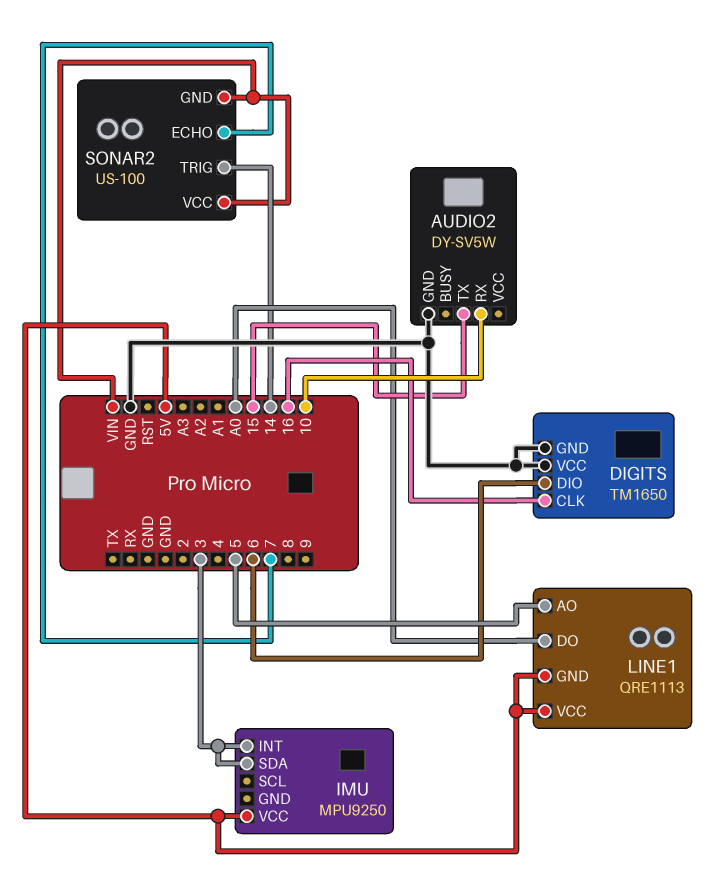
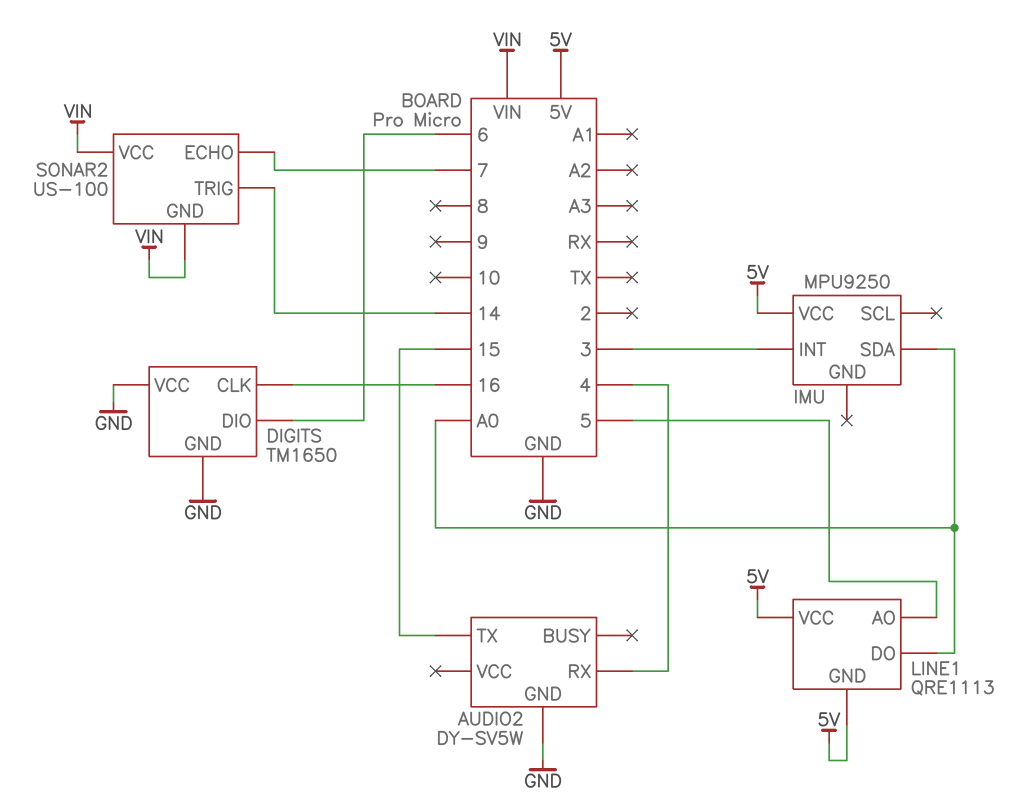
AUDIO2 pin RX: 10 -> 4
IMU pin SDA: 3 -> A0

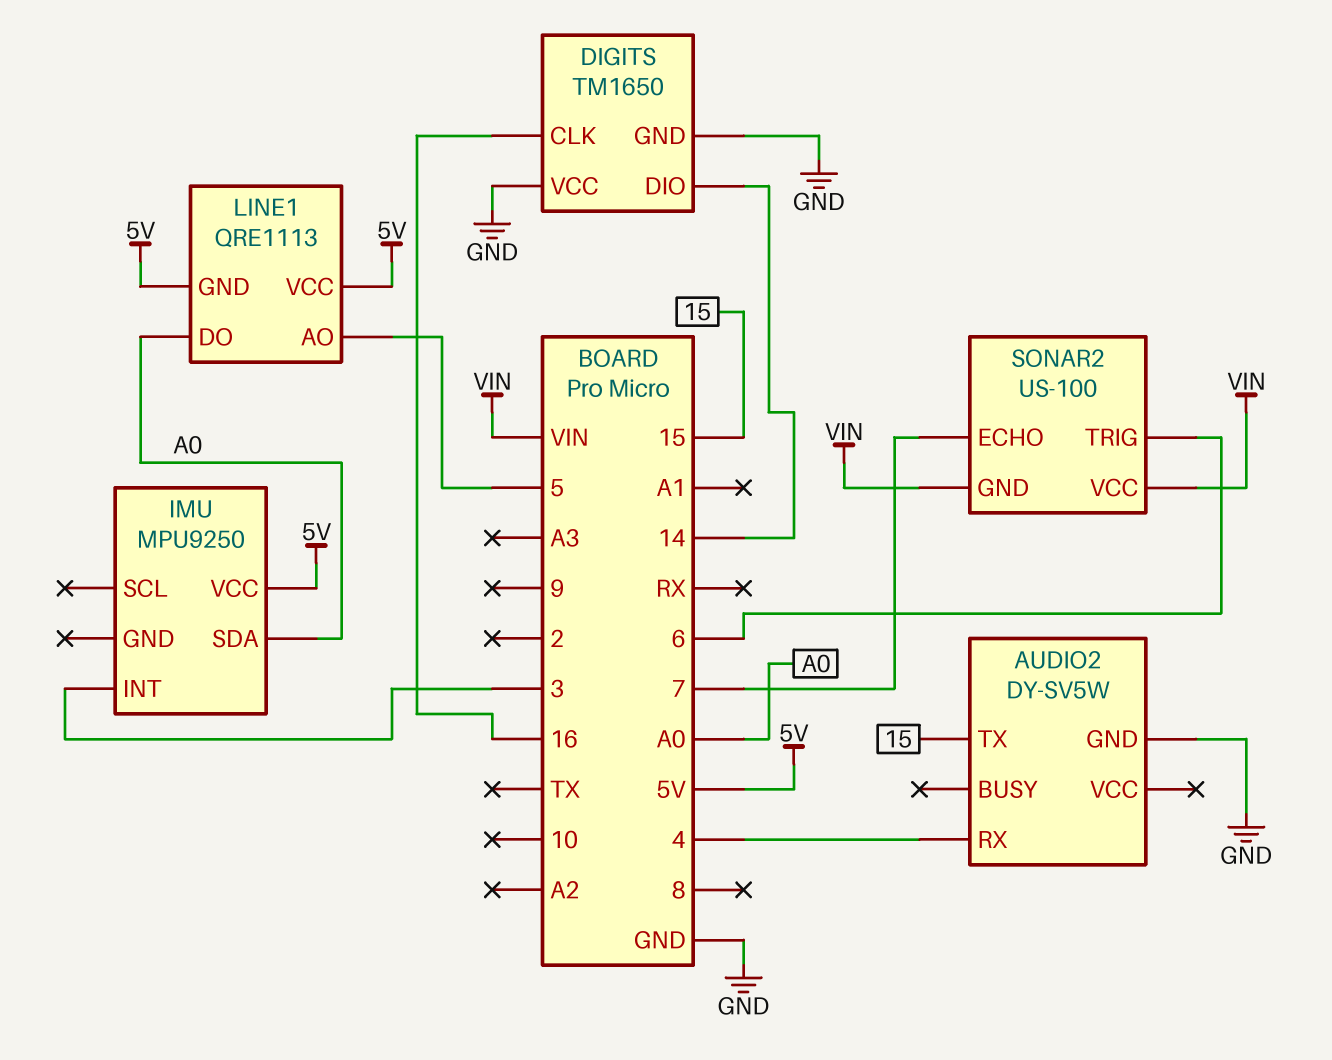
DIGITS pin DIO: 6 -> 14
SONAR2 pin TRIG: 14 -> 6

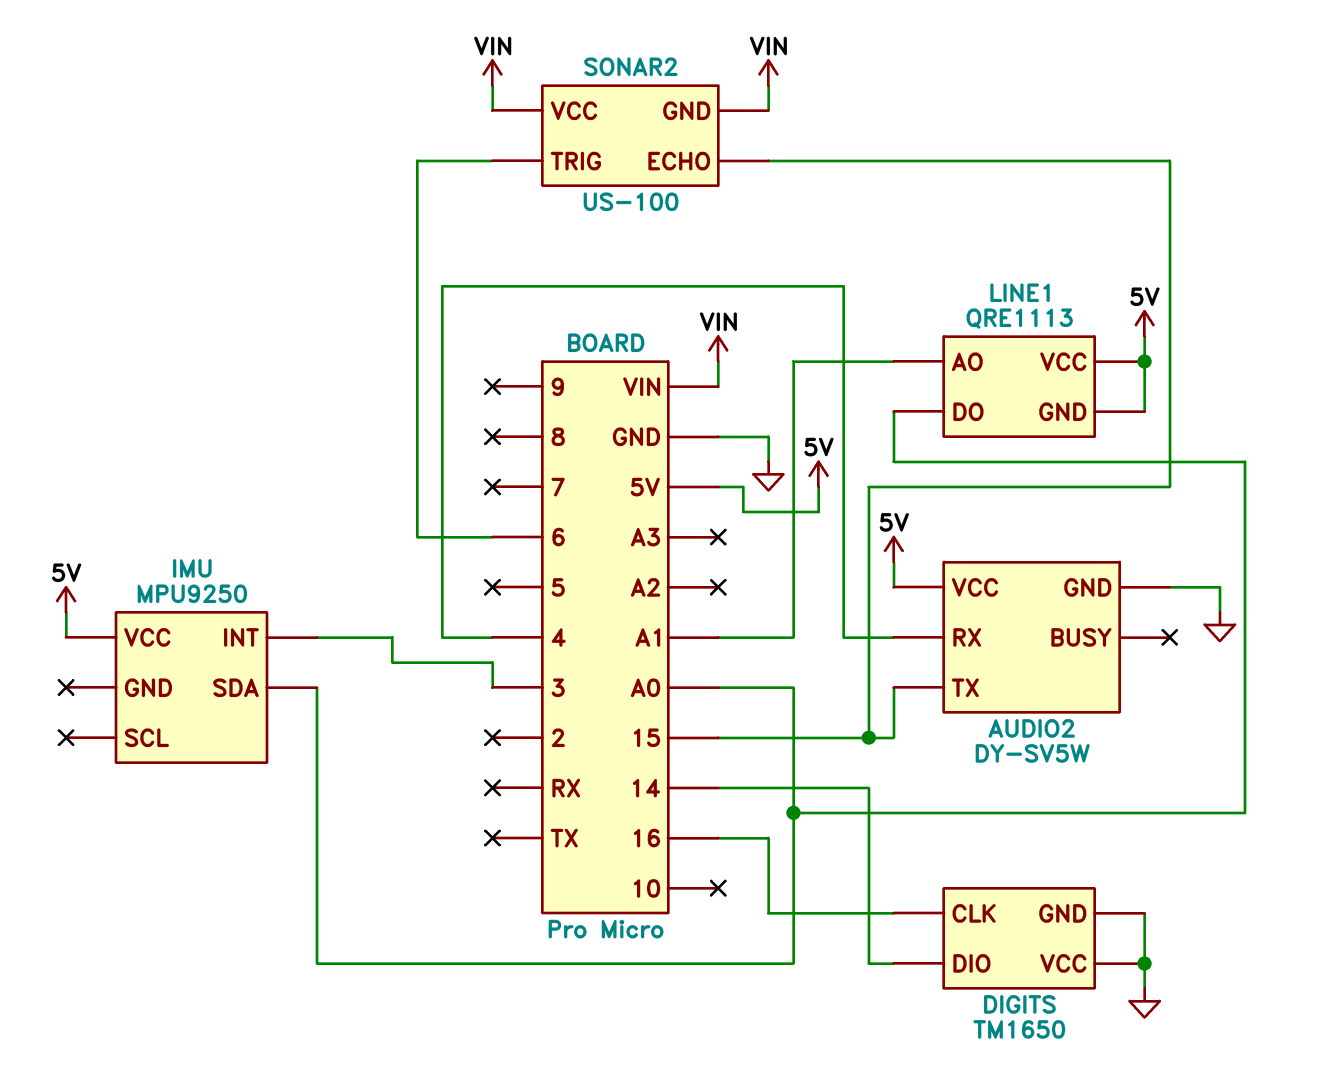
AUDIO2 pin VCC: none -> 5V
LINE1 pin AO: 5 -> A1
SONAR2 pin ECHO: 7 -> 15

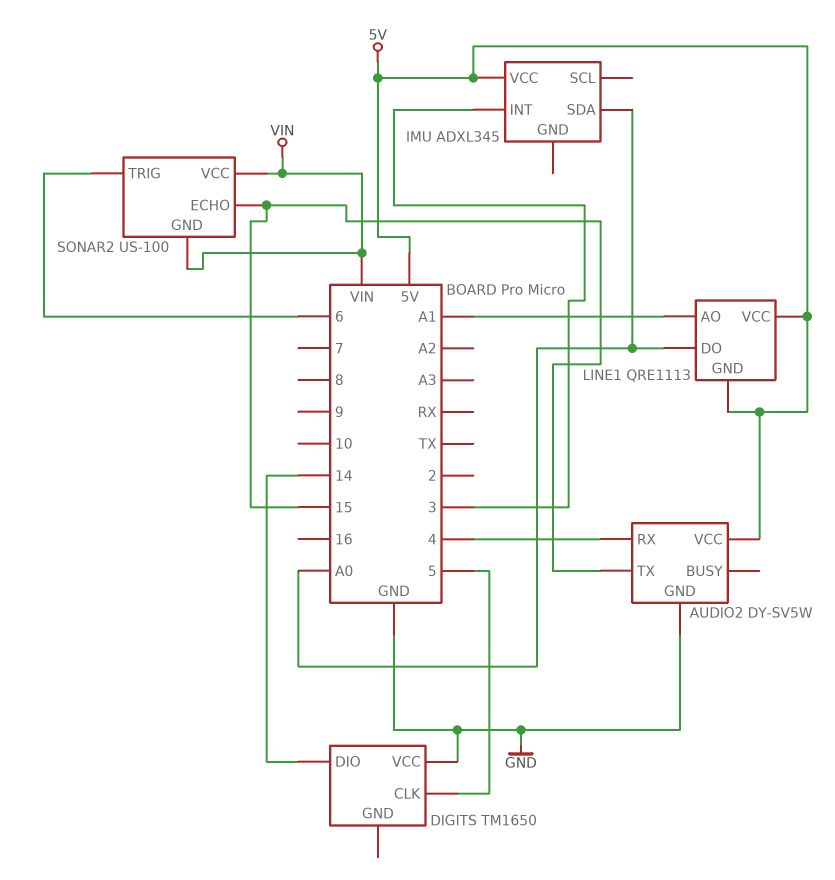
DIGITS pin CLK: 16 -> 5
DIGITS pin GND: GND -> none
IMU: MPU9250 -> ADXL345

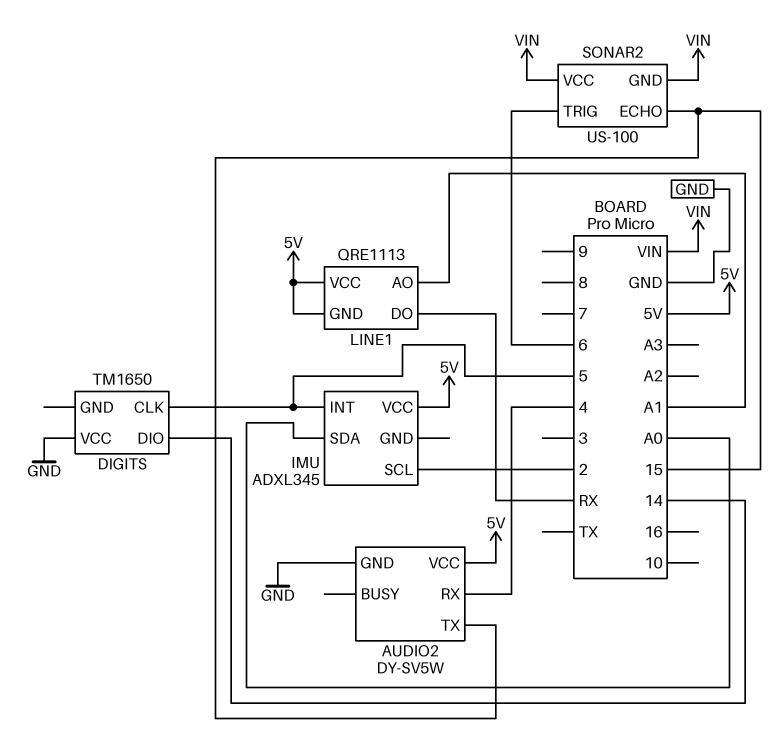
IMU pin INT: 3 -> 5
IMU pin SCL: none -> 2
LINE1 pin DO: A0 -> RX

